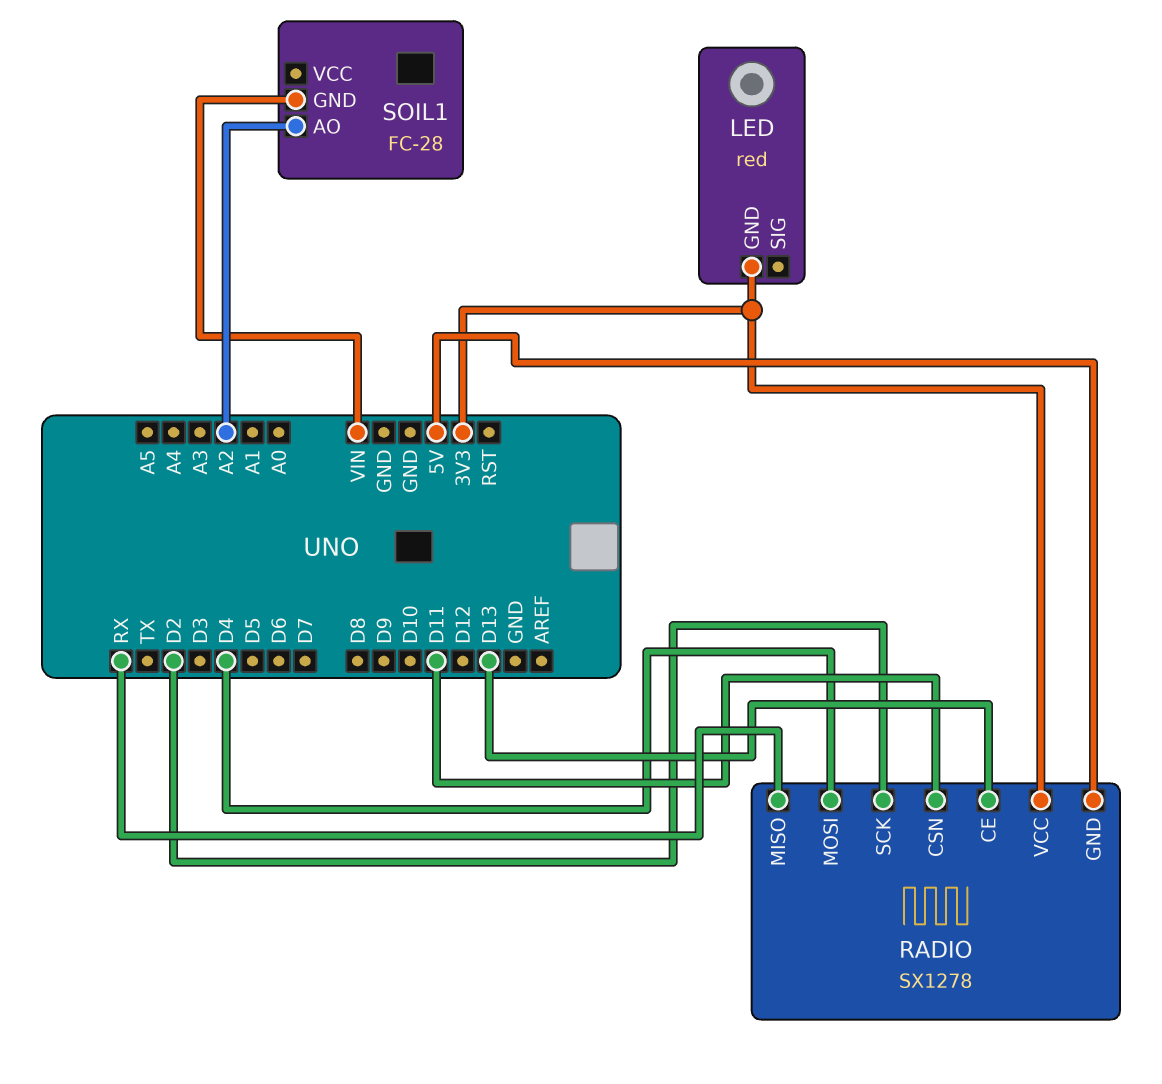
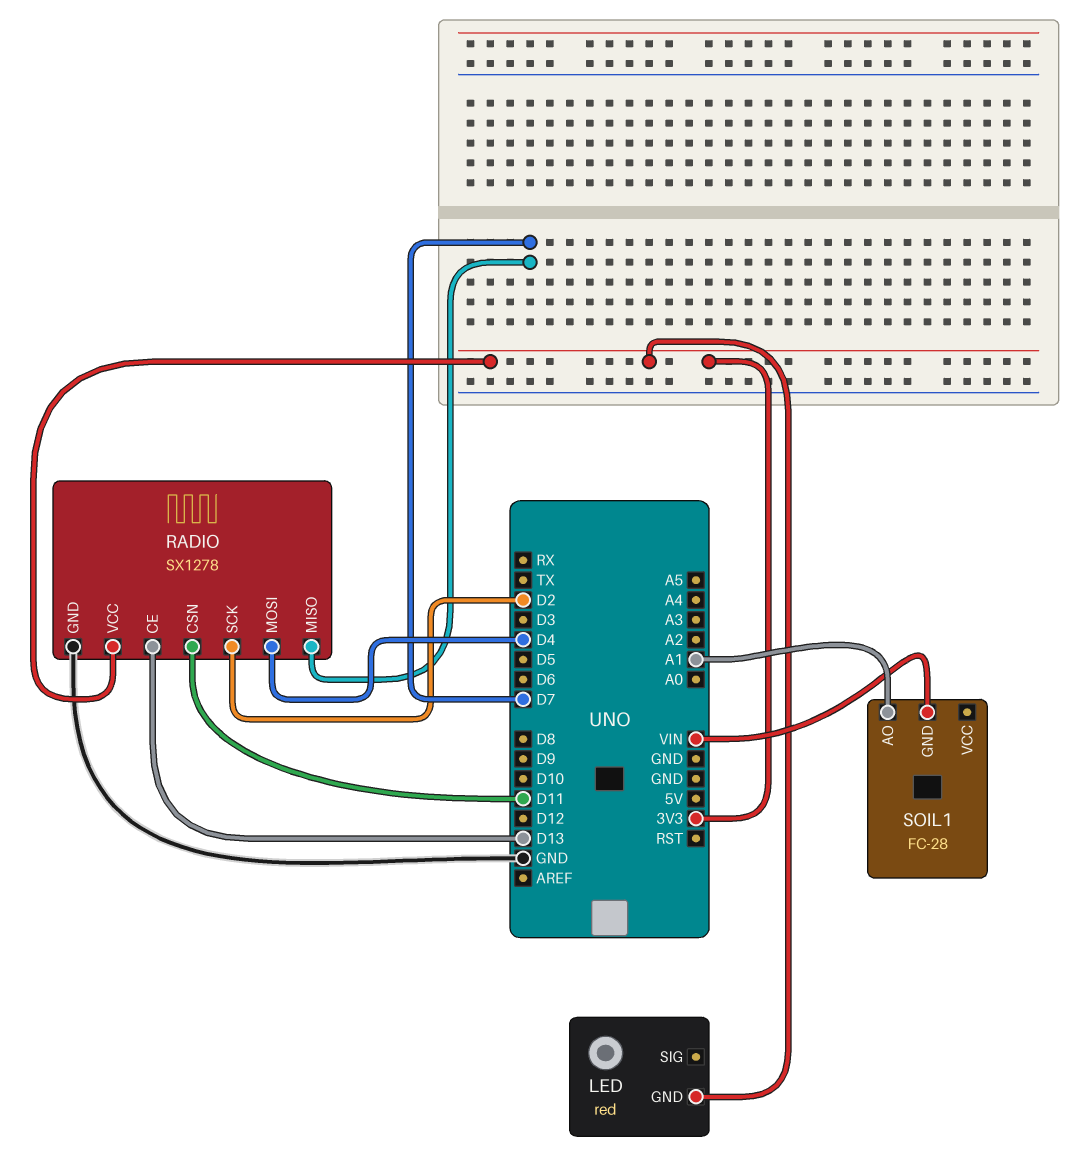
RADIO pin GND: 5V -> GND
RADIO pin MISO: RX -> D7
SOIL1 pin AO: A2 -> A1

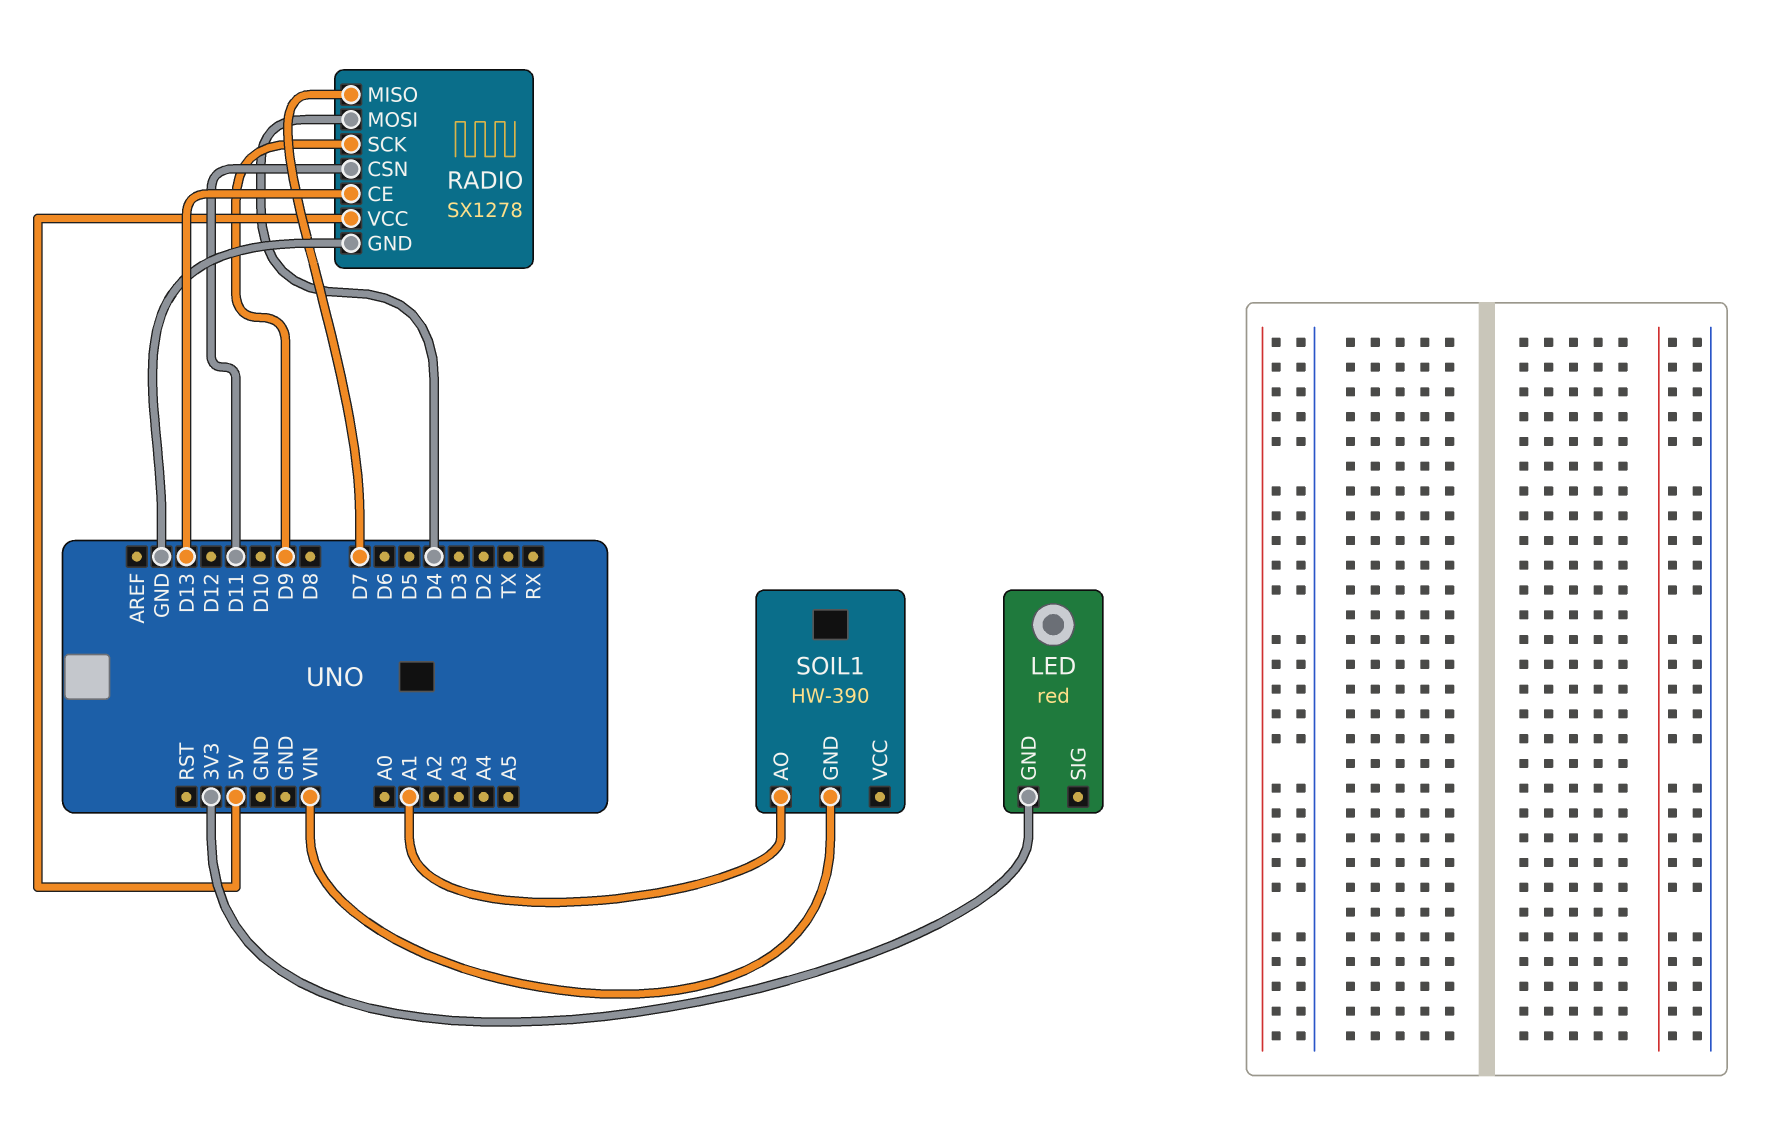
RADIO pin SCK: D2 -> D9
RADIO pin VCC: 3V3 -> 5V
SOIL1: FC-28 -> HW-390

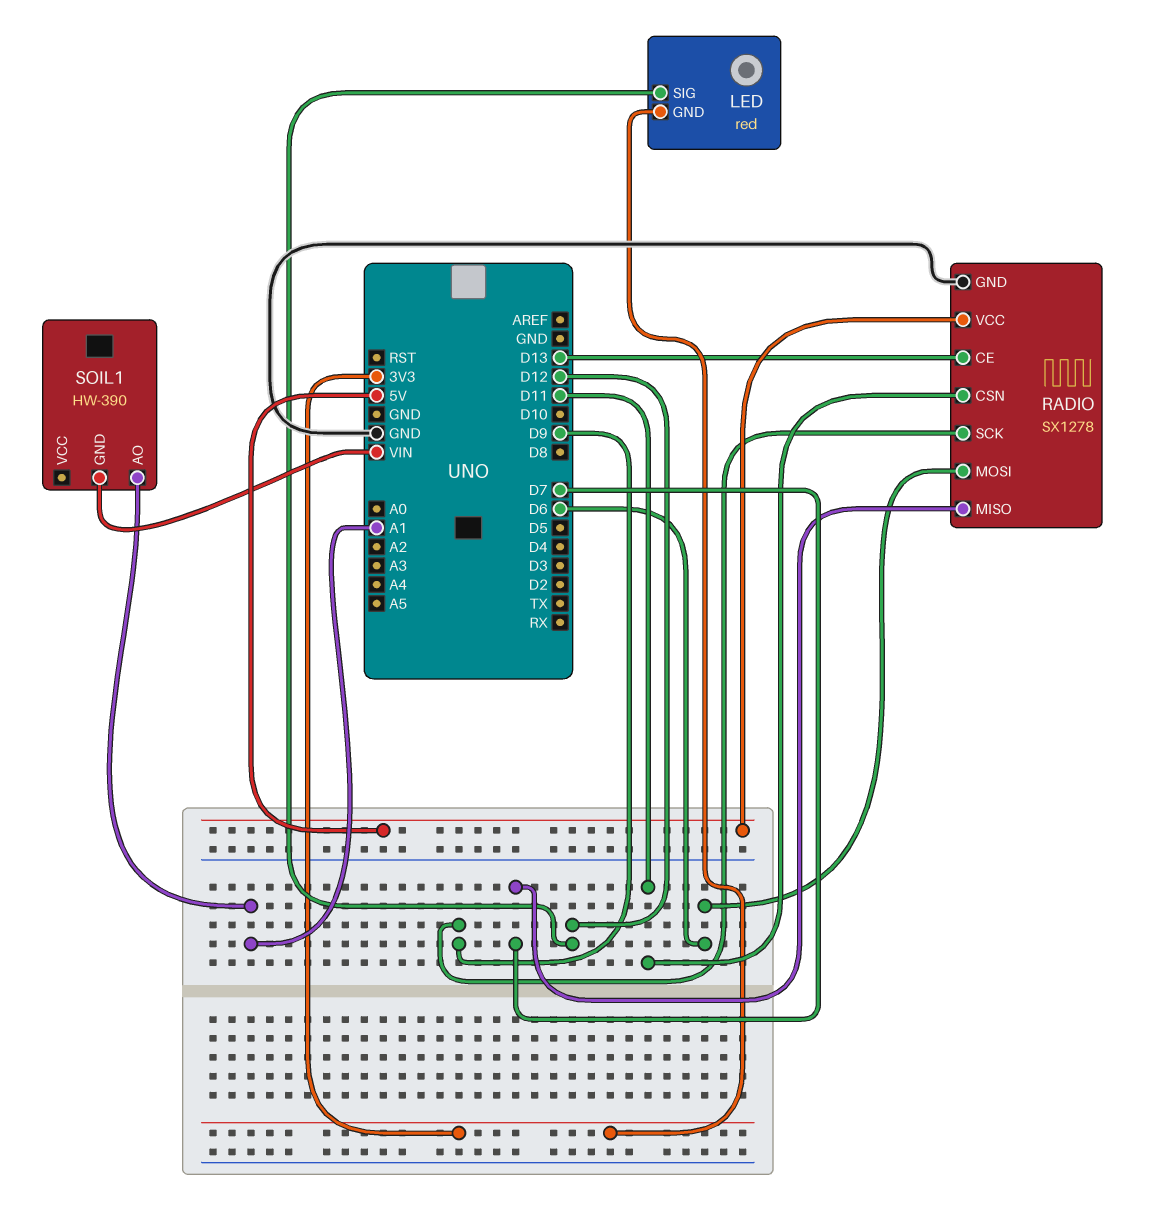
LED pin SIG: none -> D12
RADIO pin MOSI: D4 -> D6

